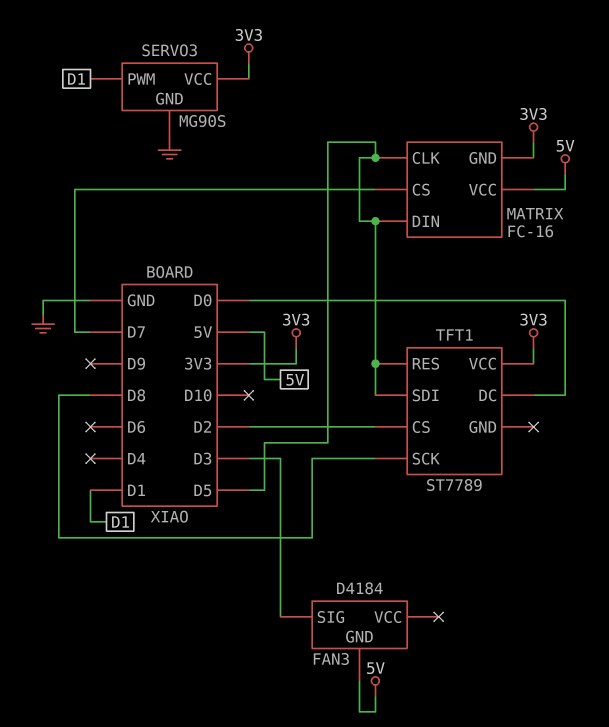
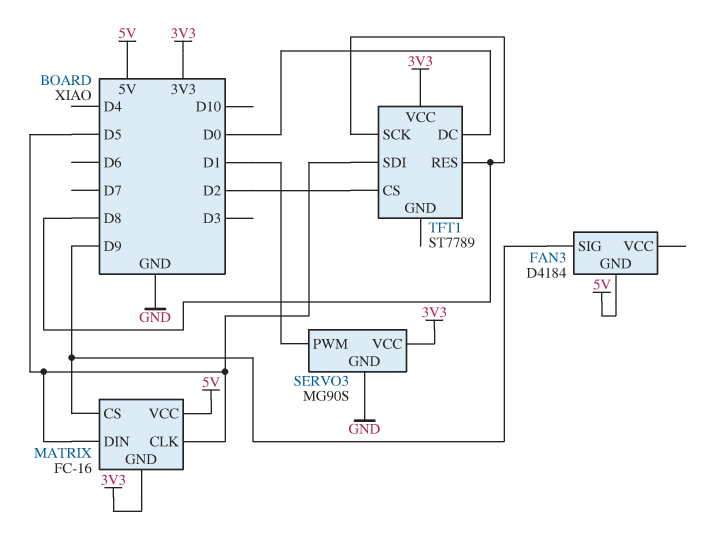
FAN3 pin SIG: D3 -> D9
MATRIX pin CS: D7 -> D9
TFT1 pin RES: D5 -> D8

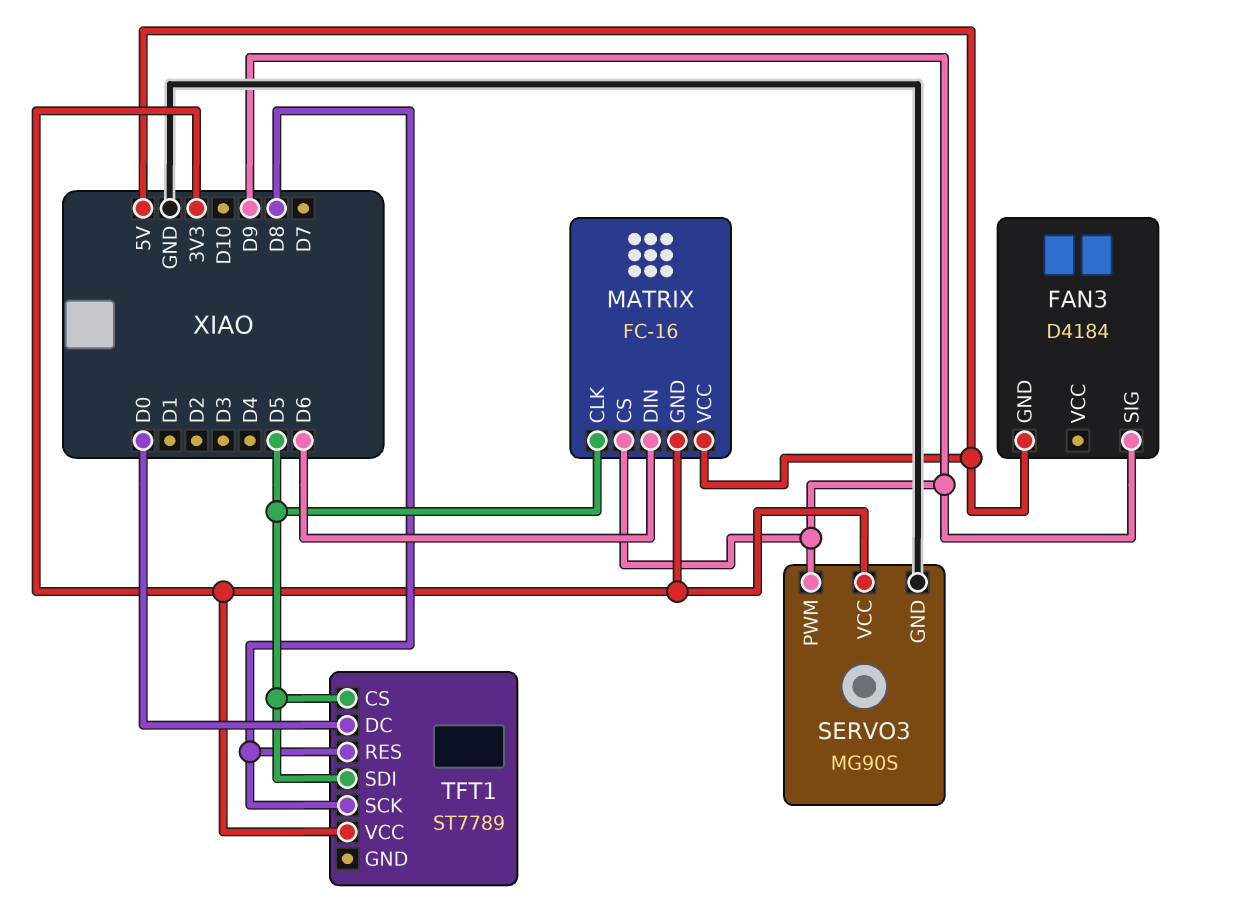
MATRIX pin DIN: D5 -> D6
SERVO3 pin PWM: D1 -> D9
TFT1 pin CS: D2 -> D5

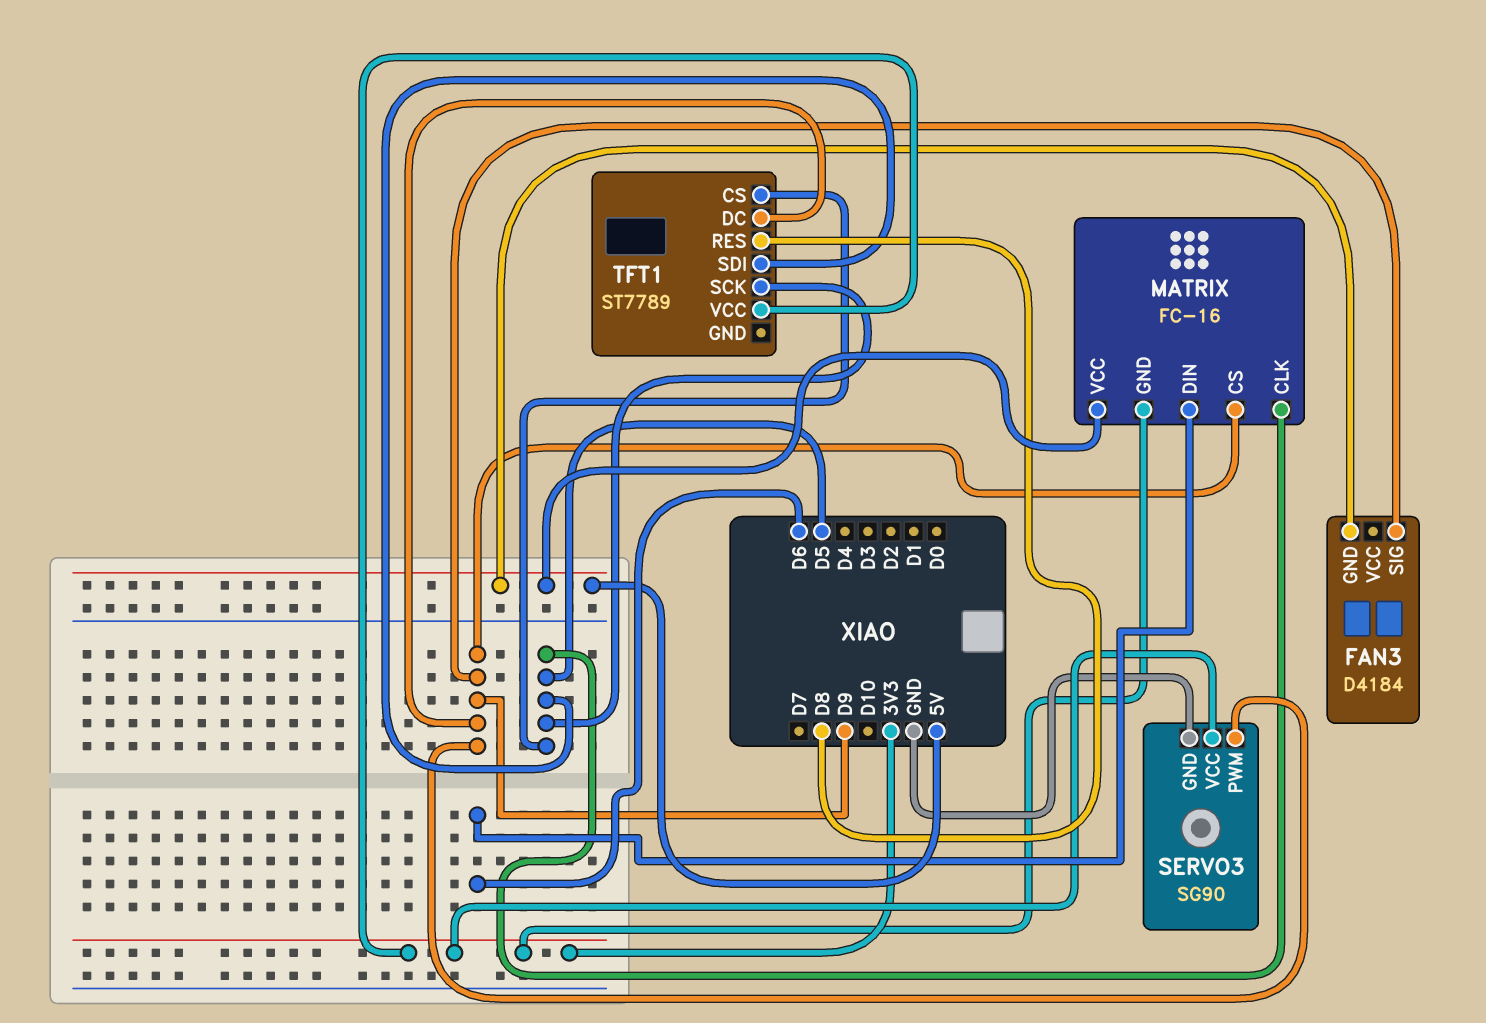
SERVO3: MG90S -> SG90
TFT1 pin DC: D0 -> D9
TFT1 pin SCK: D8 -> D5

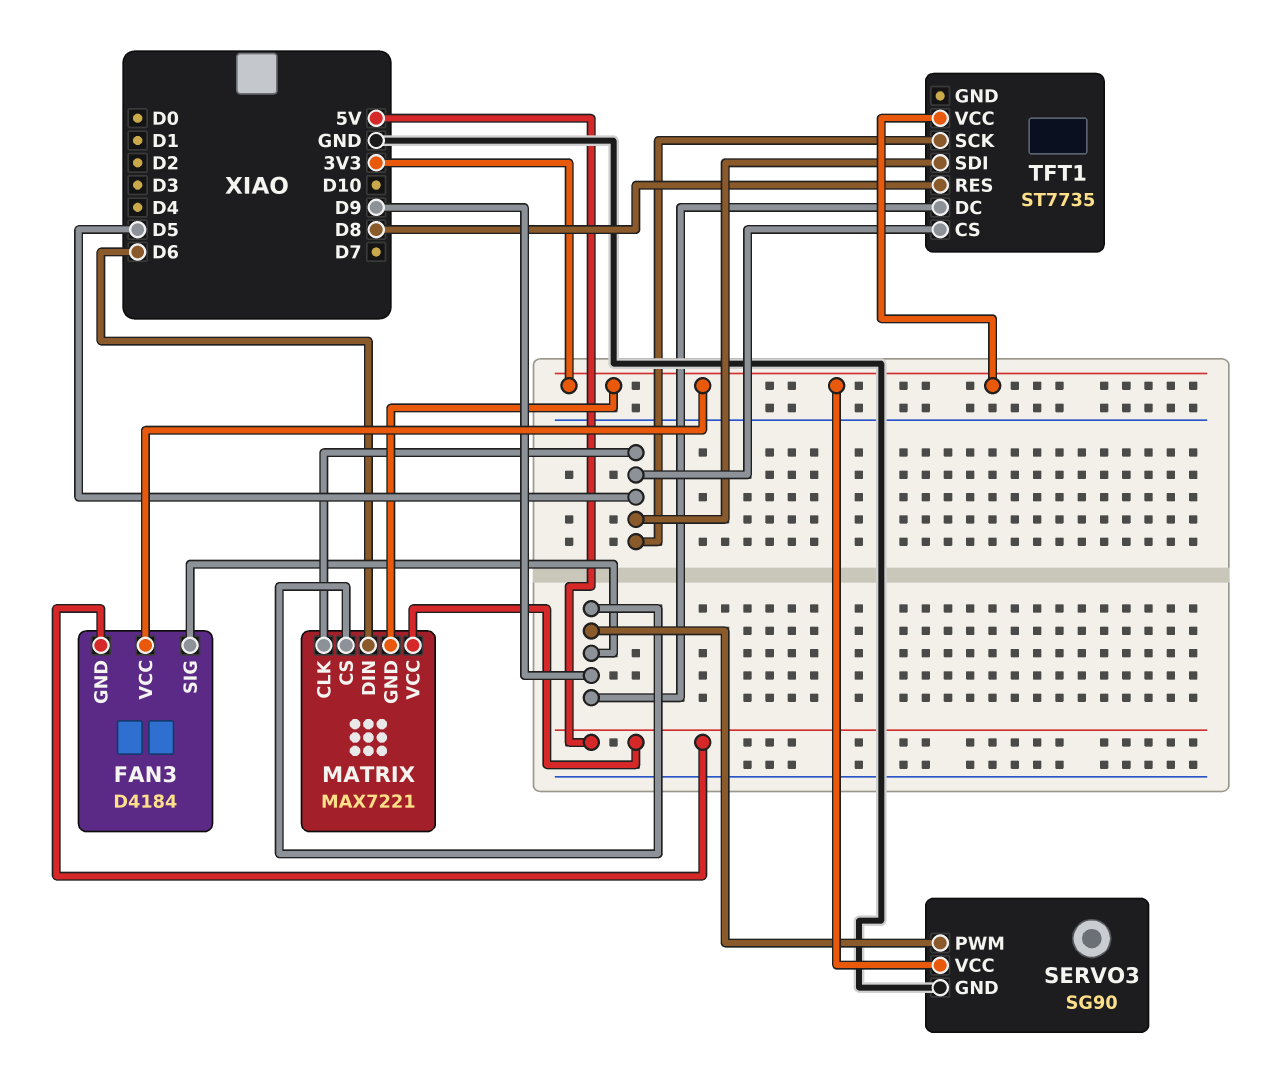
FAN3 pin VCC: none -> 3V3
MATRIX: FC-16 -> MAX7221
TFT1: ST7789 -> ST7735

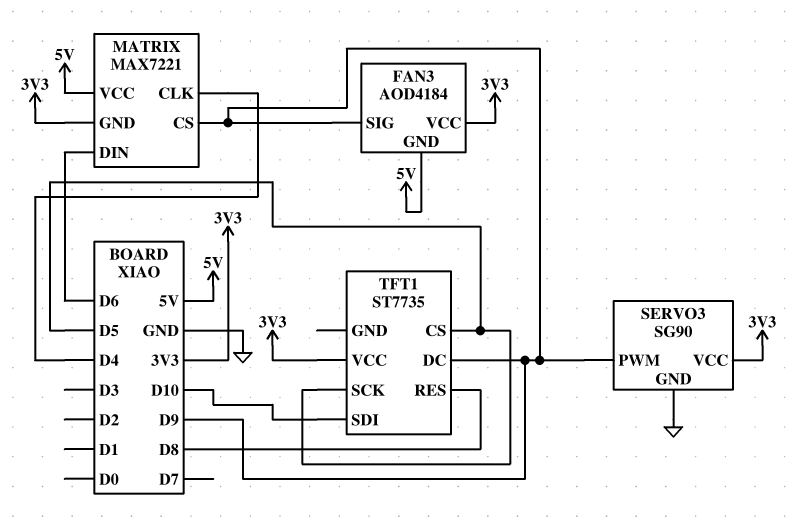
FAN3: D4184 -> AOD4184
MATRIX pin CLK: D5 -> D4
TFT1 pin SDI: D5 -> D10

